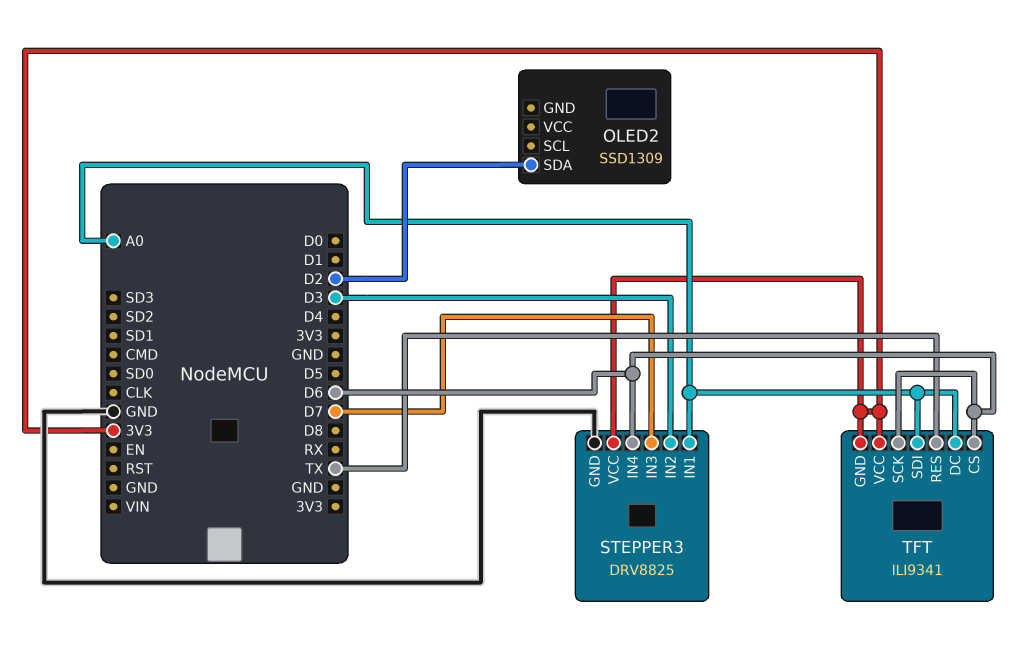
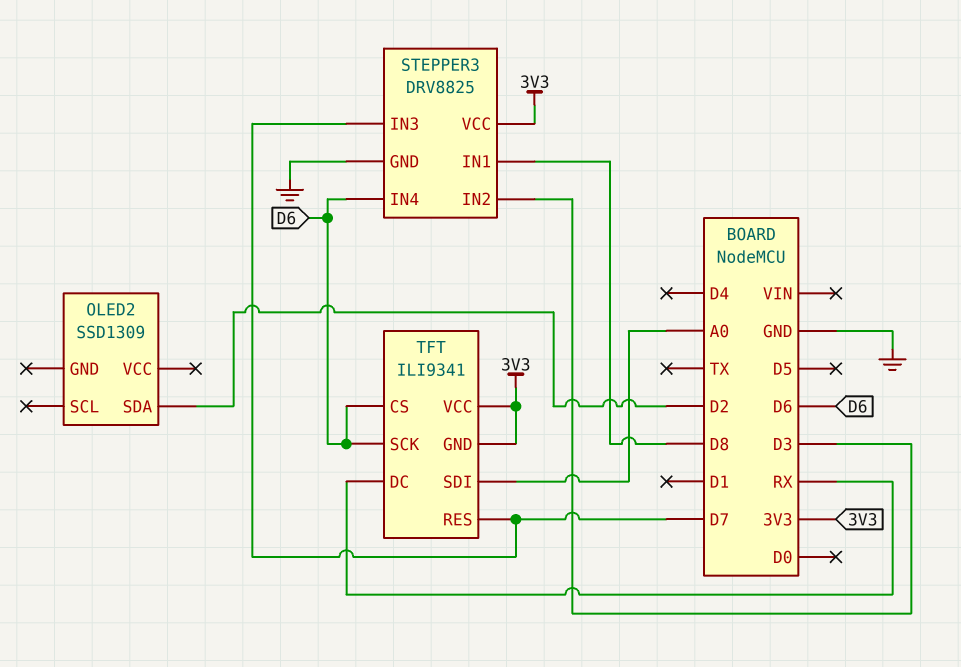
STEPPER3 pin IN1: A0 -> D8
TFT pin DC: A0 -> RX
TFT pin RES: TX -> D7

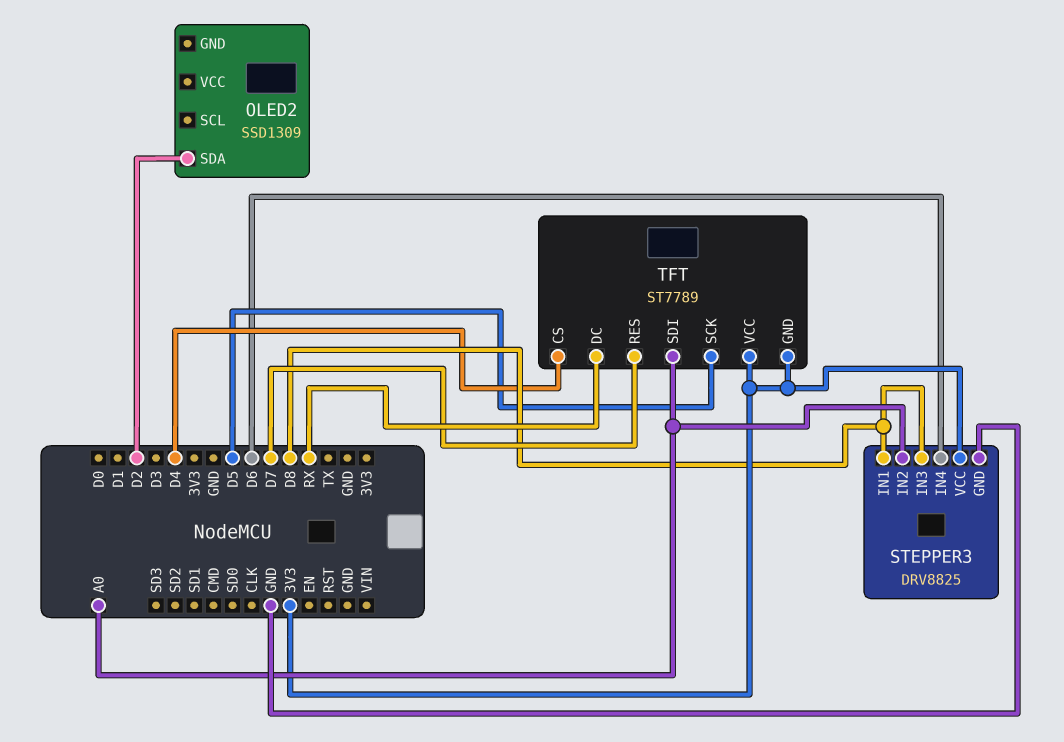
STEPPER3 pin IN2: D3 -> A0
STEPPER3 pin IN3: D7 -> D8
TFT: ILI9341 -> ST7789
TFT pin CS: D6 -> D4
TFT pin SCK: D6 -> D5

